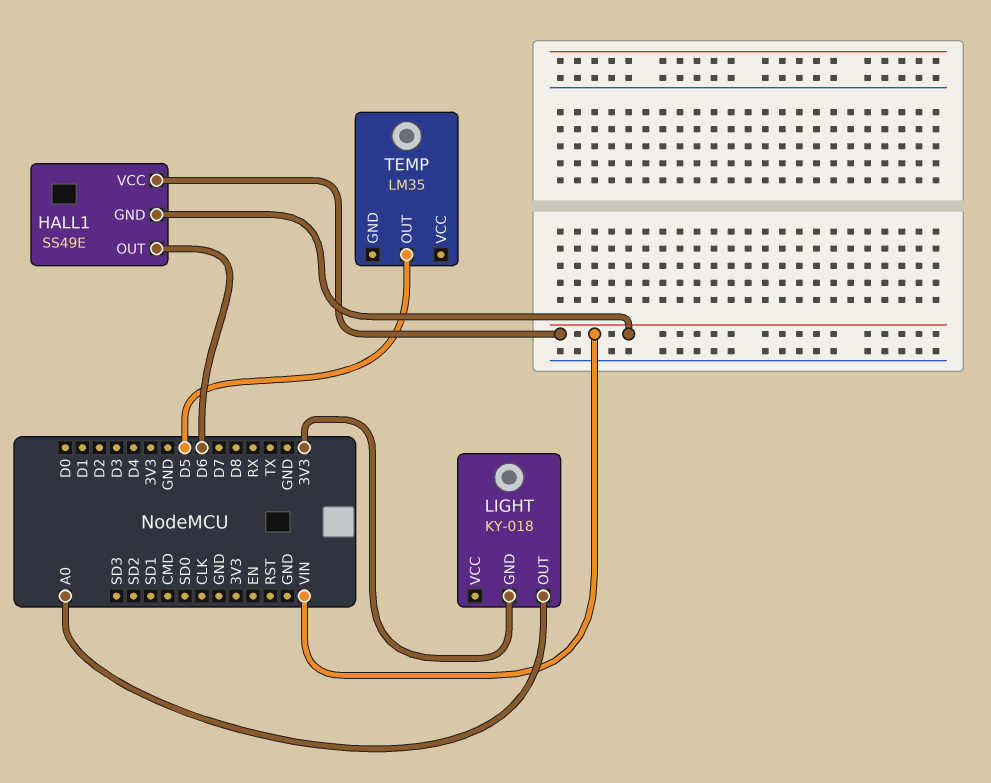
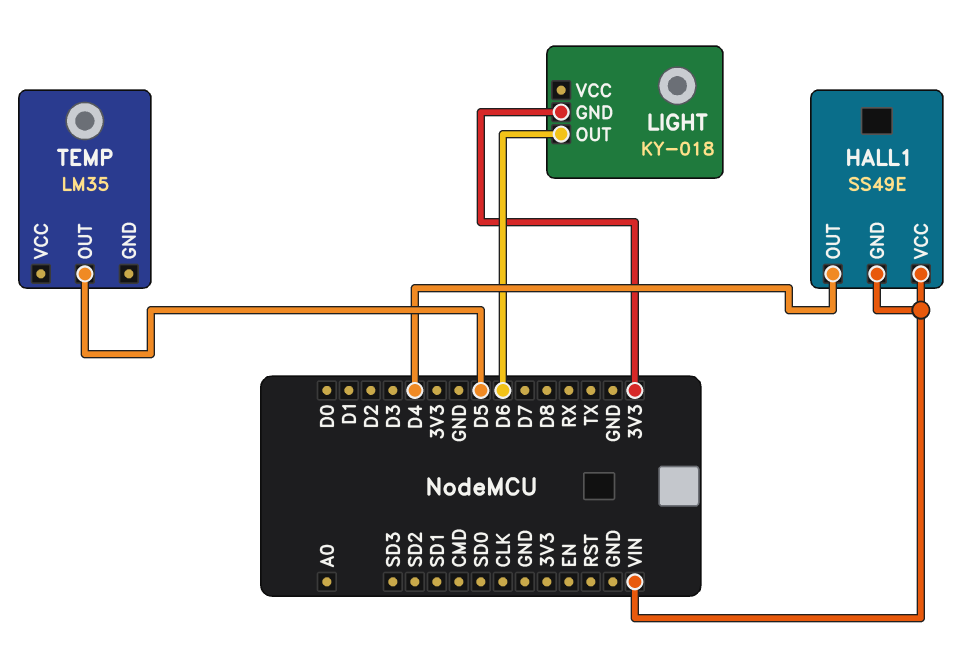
HALL1 pin OUT: D6 -> D4
LIGHT pin OUT: A0 -> D6

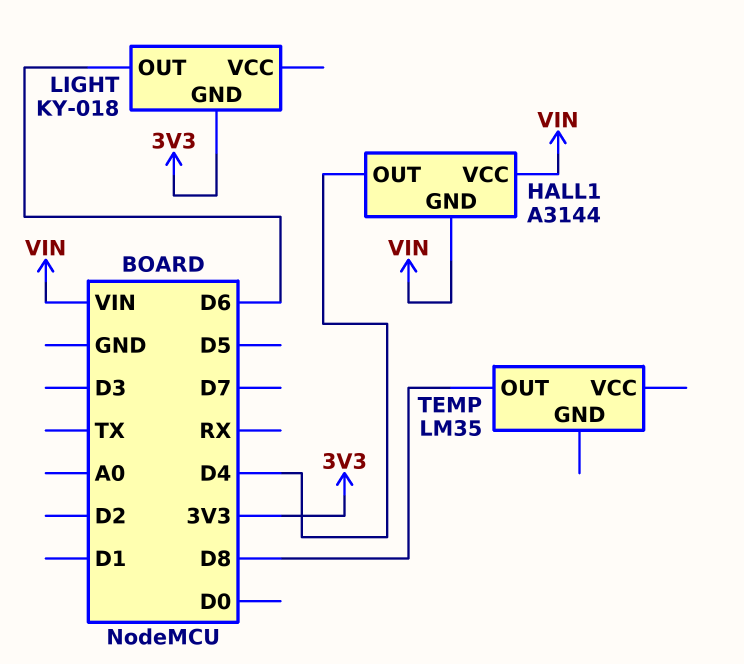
HALL1: SS49E -> A3144
TEMP pin OUT: D5 -> D8

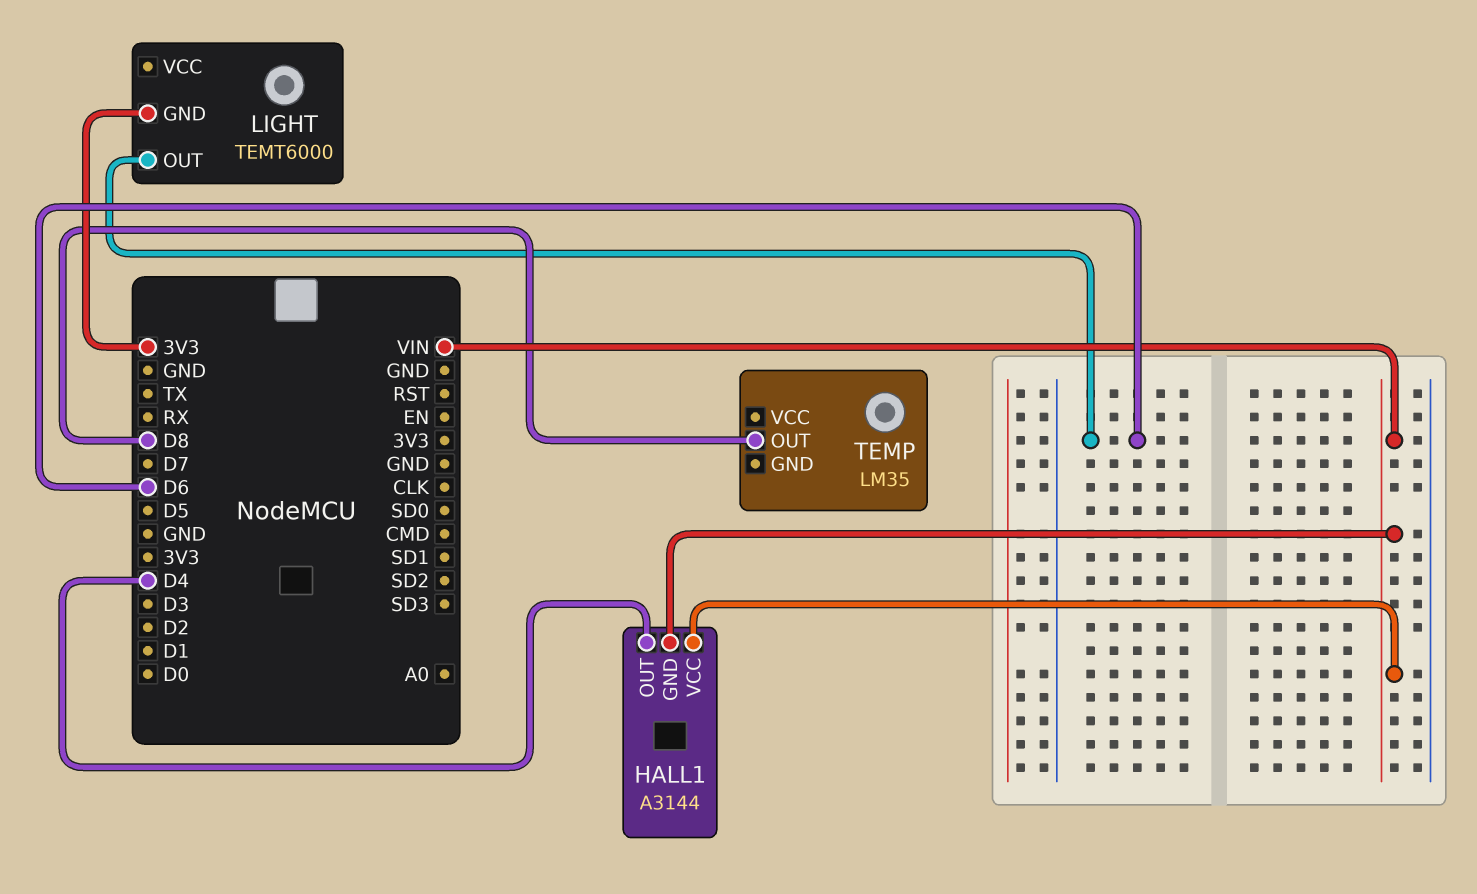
LIGHT: KY-018 -> TEMT6000

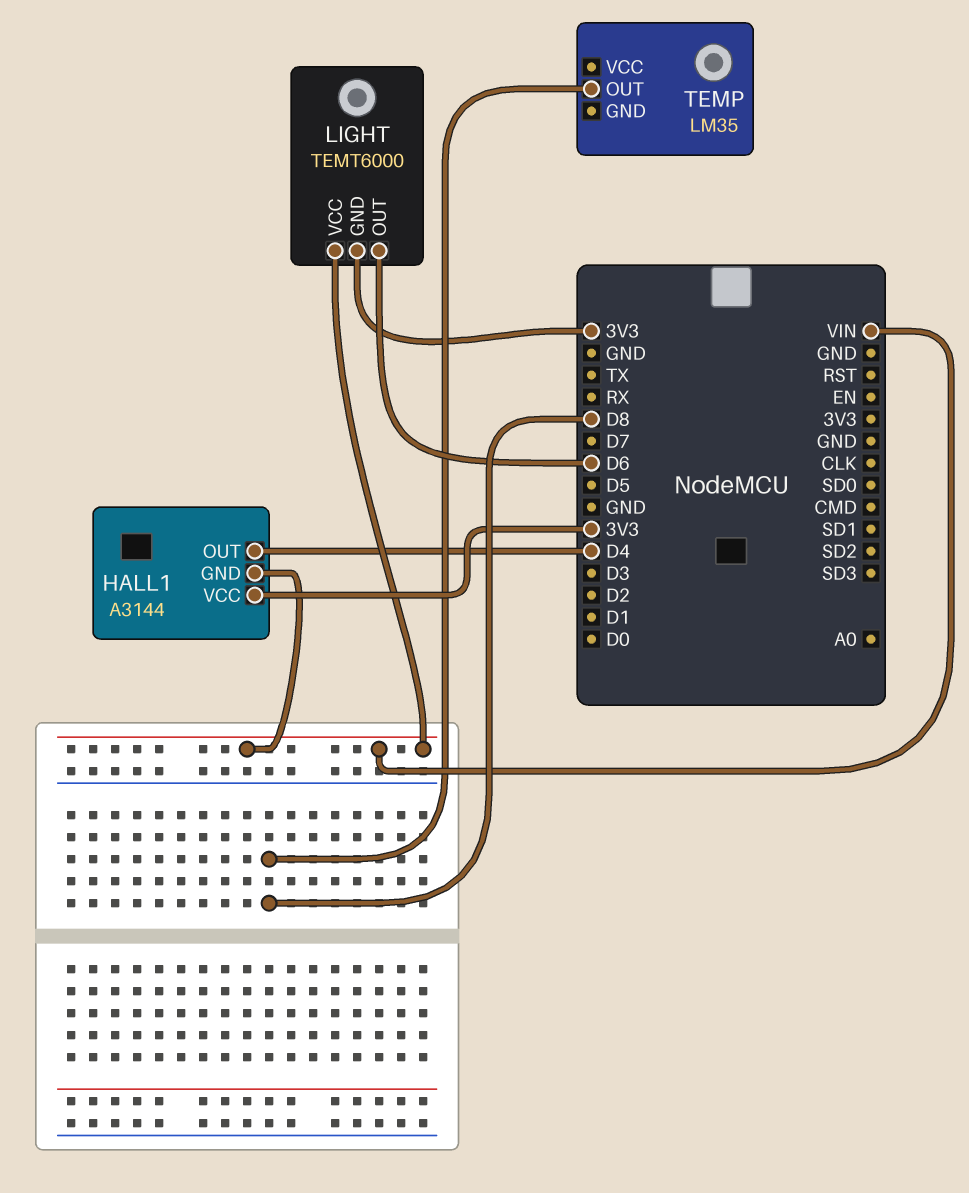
HALL1 pin VCC: VIN -> 3V3
LIGHT pin VCC: none -> VIN

